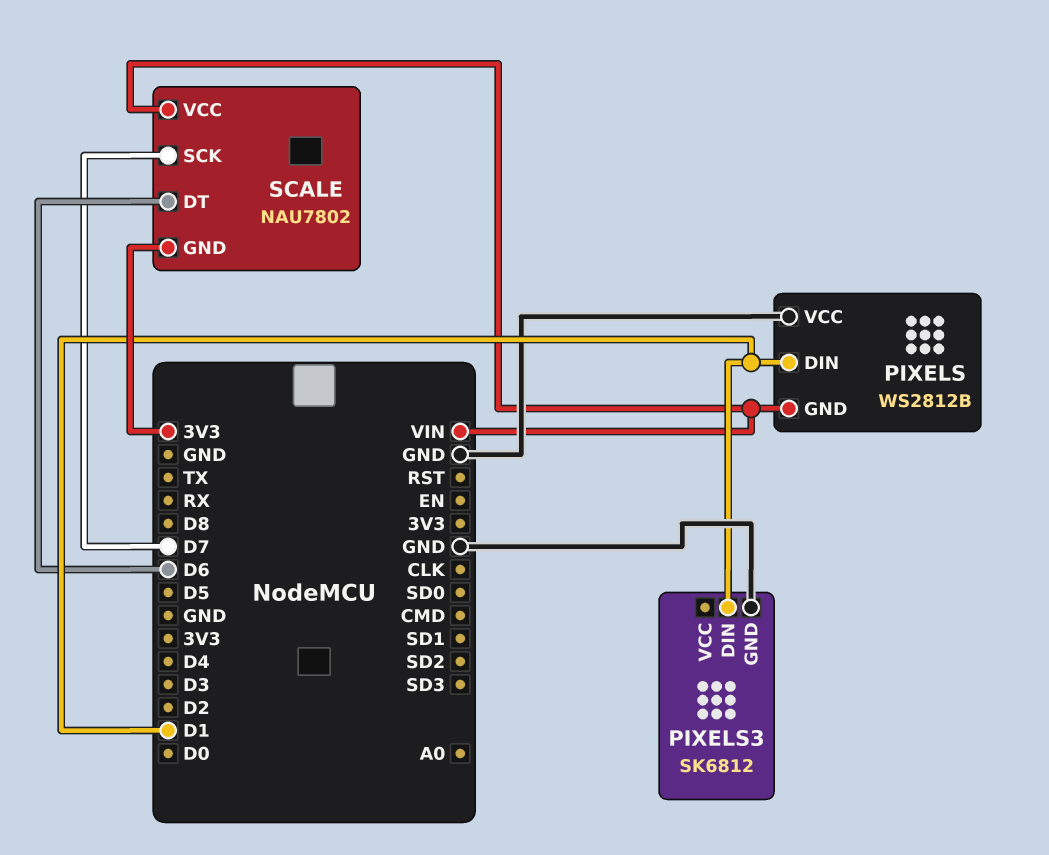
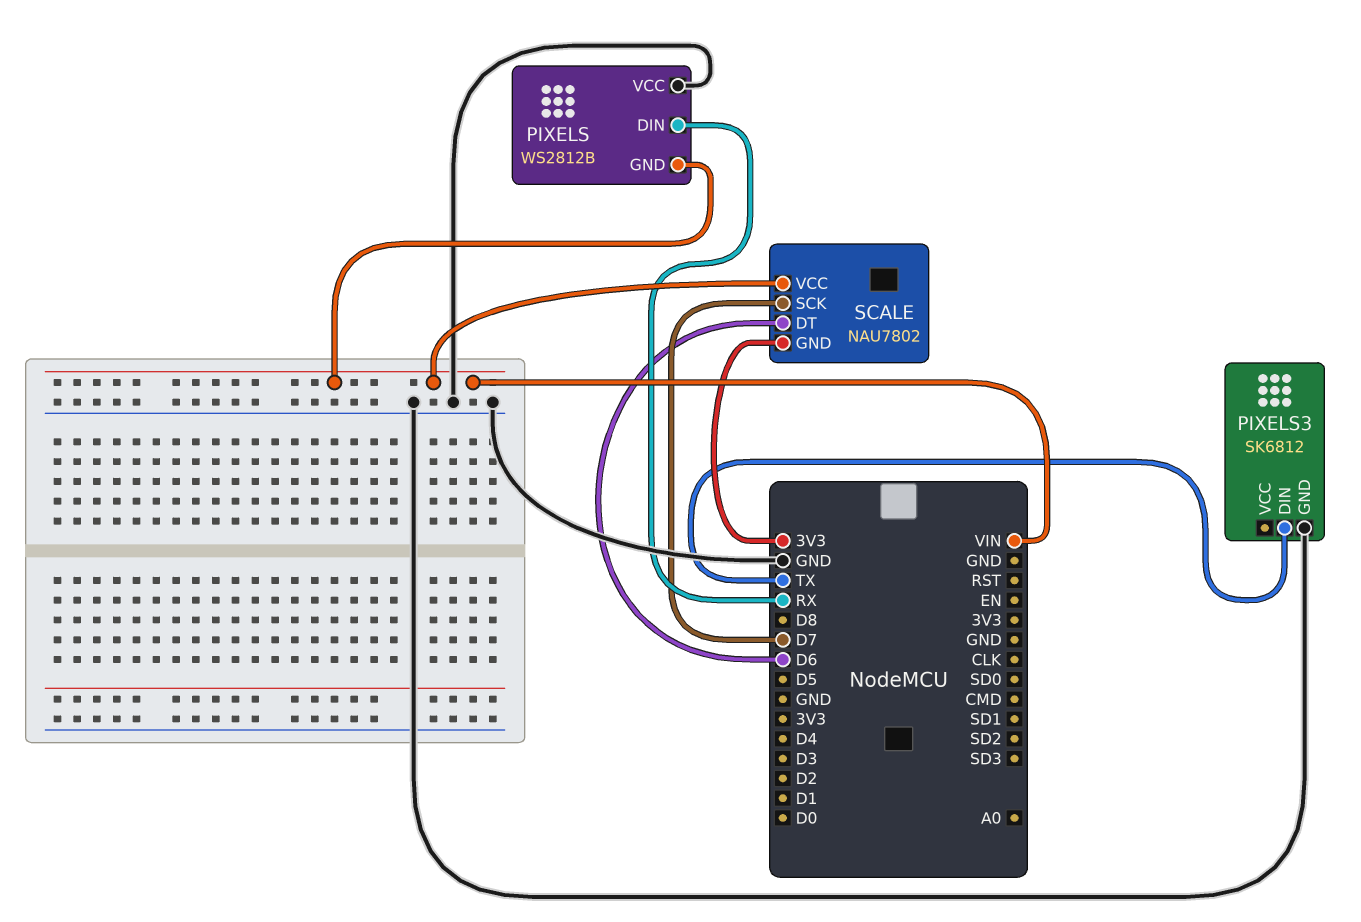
PIXELS pin DIN: D1 -> RX
PIXELS3 pin DIN: D1 -> TX

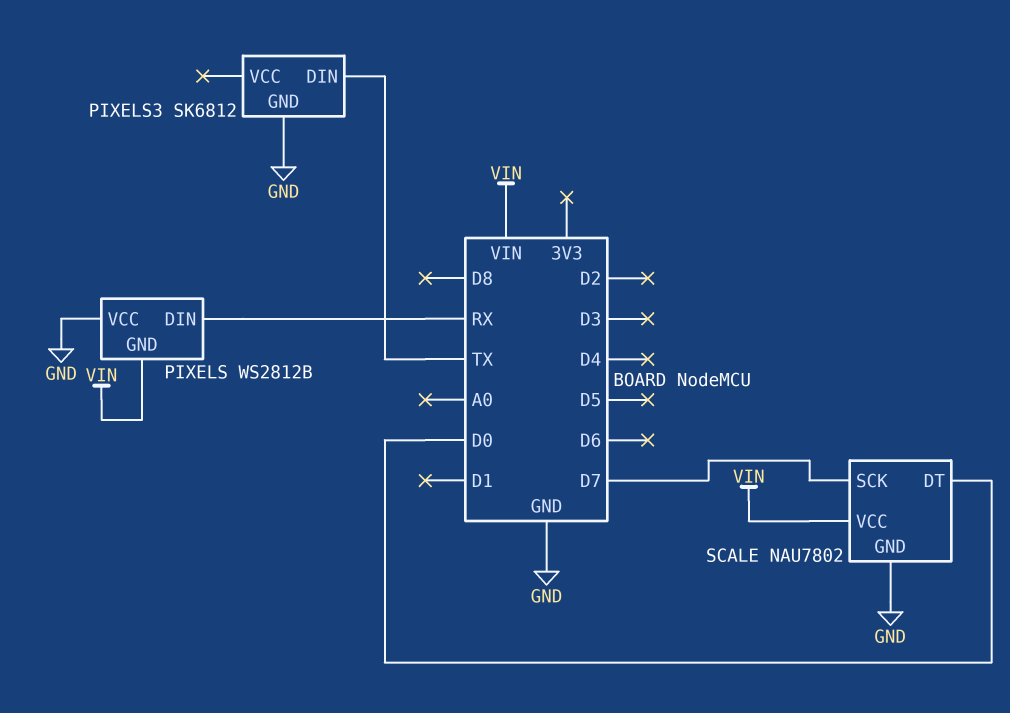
SCALE pin DT: D6 -> D0
SCALE pin GND: 3V3 -> GND

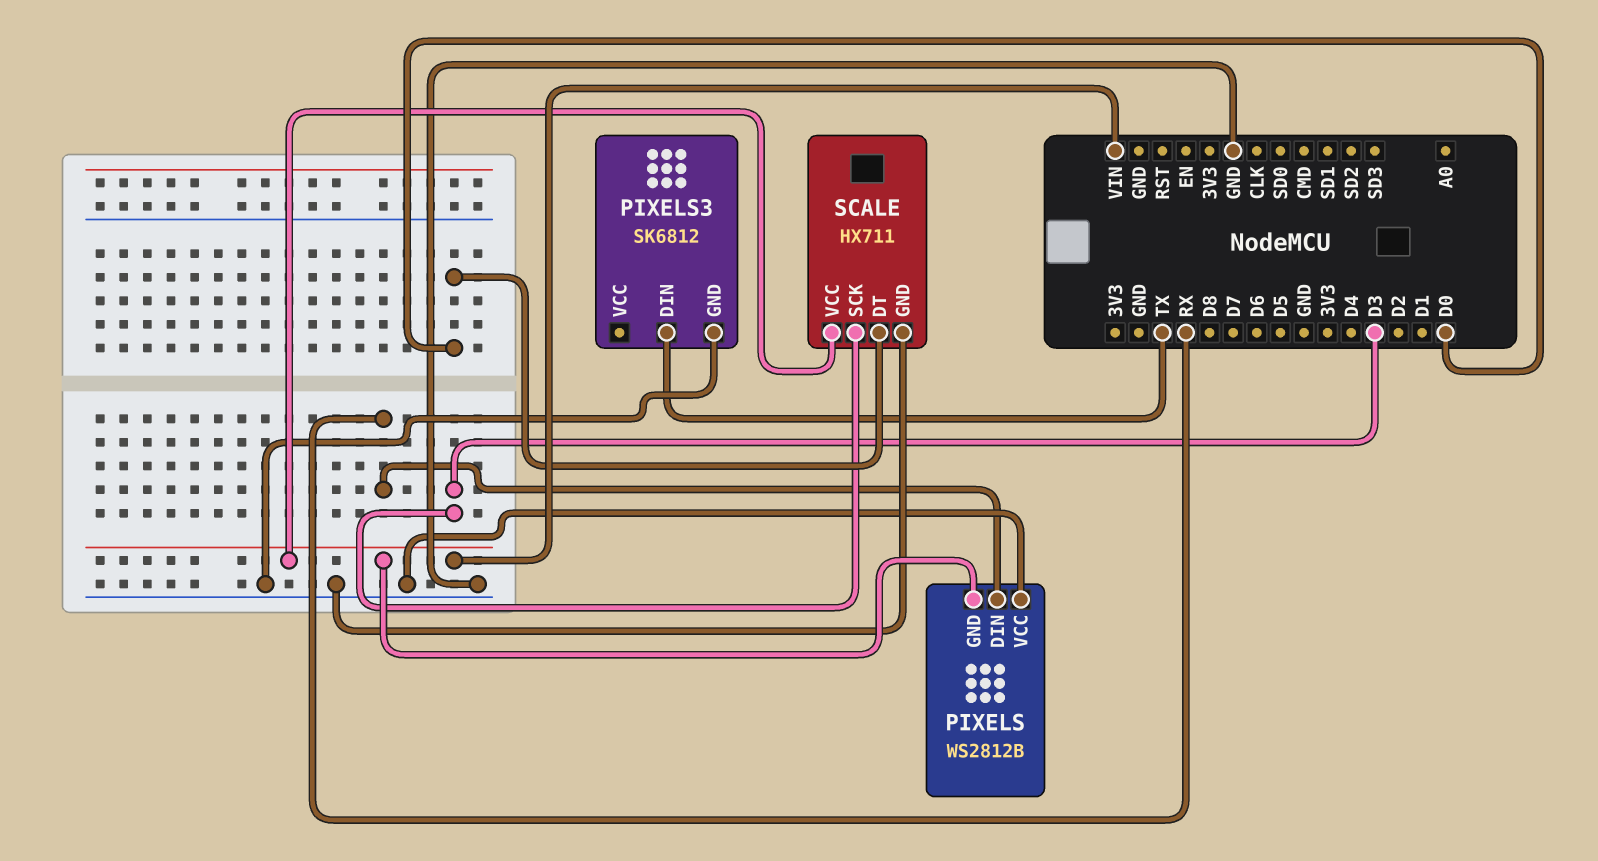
SCALE: NAU7802 -> HX711
SCALE pin SCK: D7 -> D3

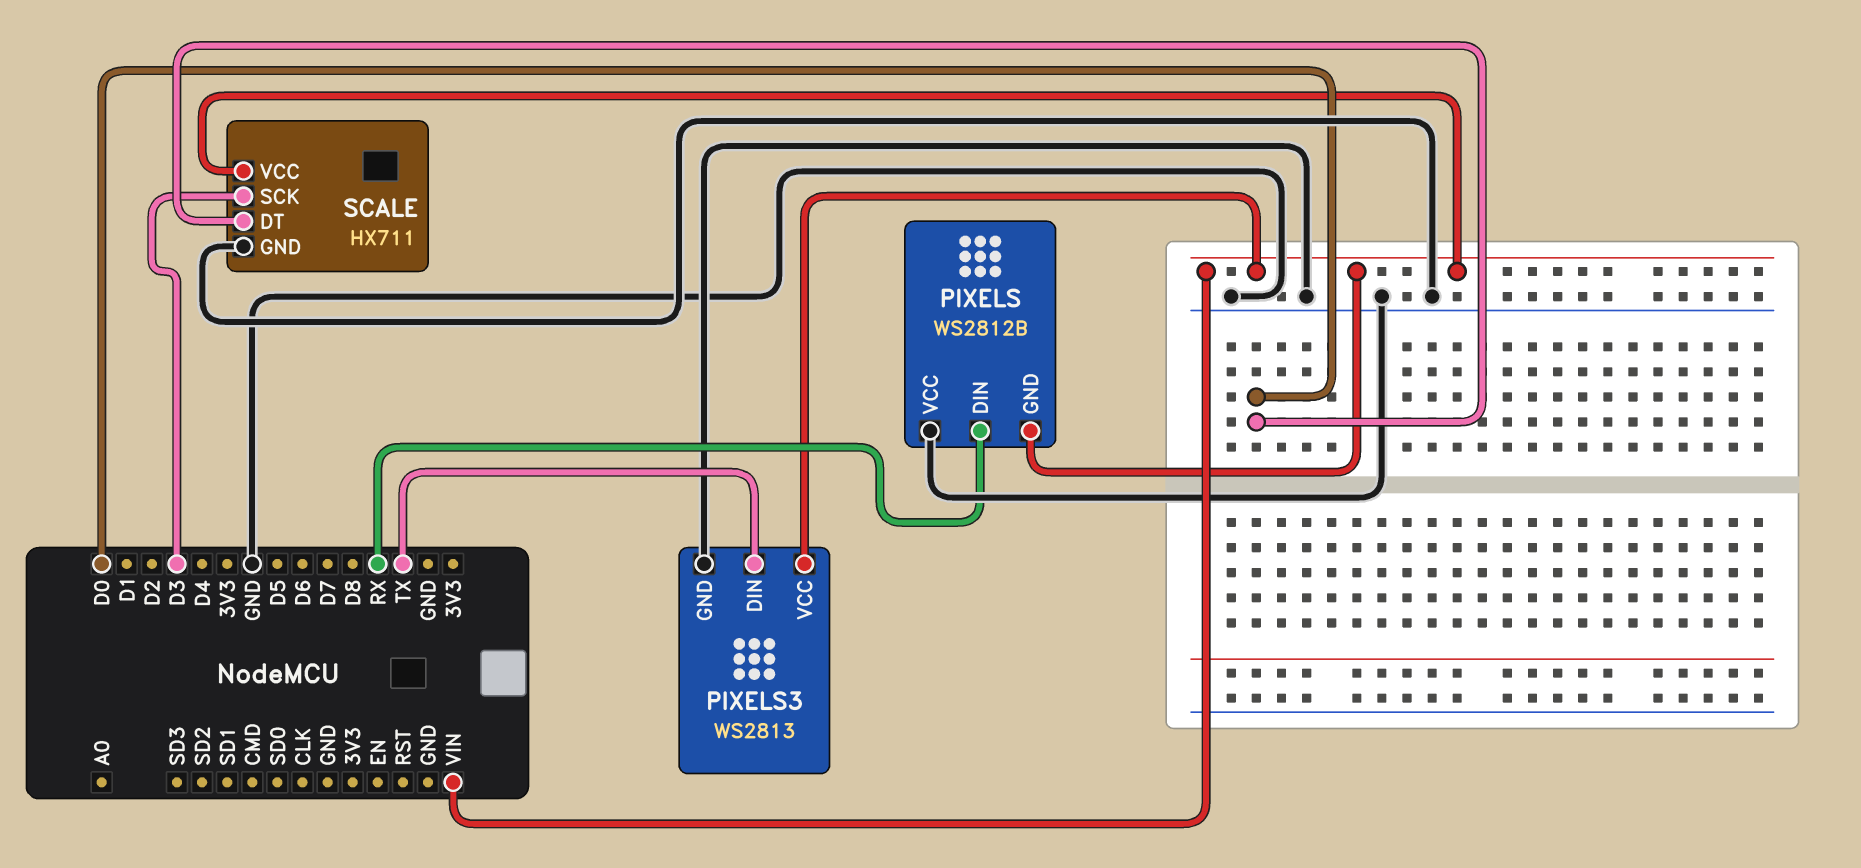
PIXELS3: SK6812 -> WS2813
PIXELS3 pin VCC: none -> VIN

